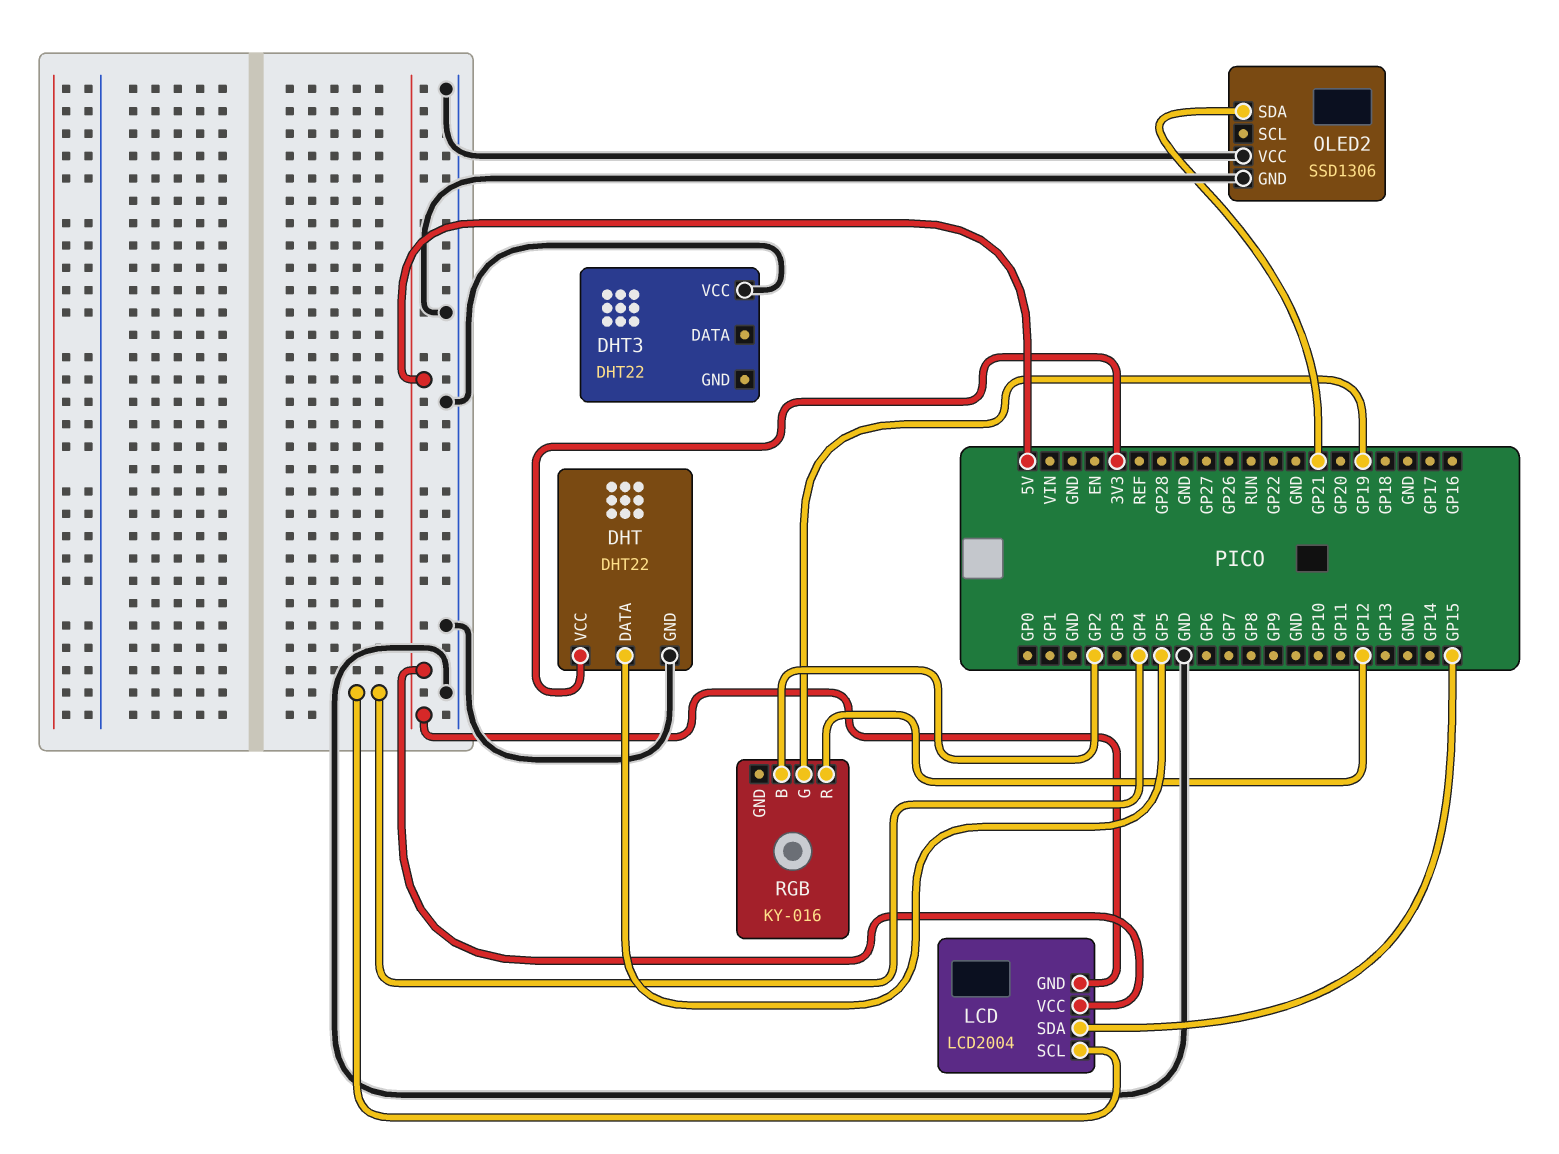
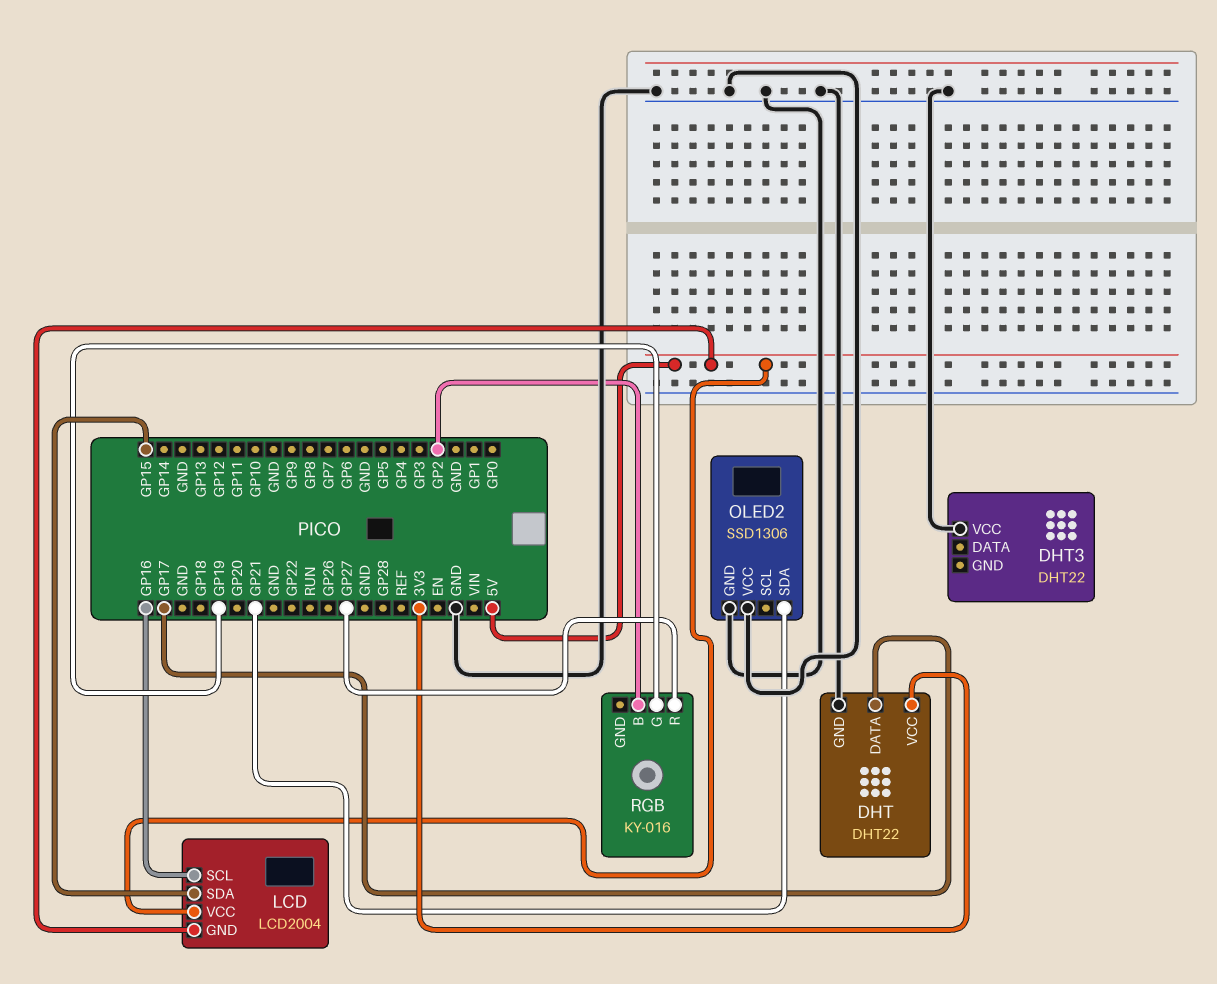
DHT pin DATA: GP5 -> GP17
LCD pin SCL: GP4 -> GP16
RGB pin R: GP12 -> GP27

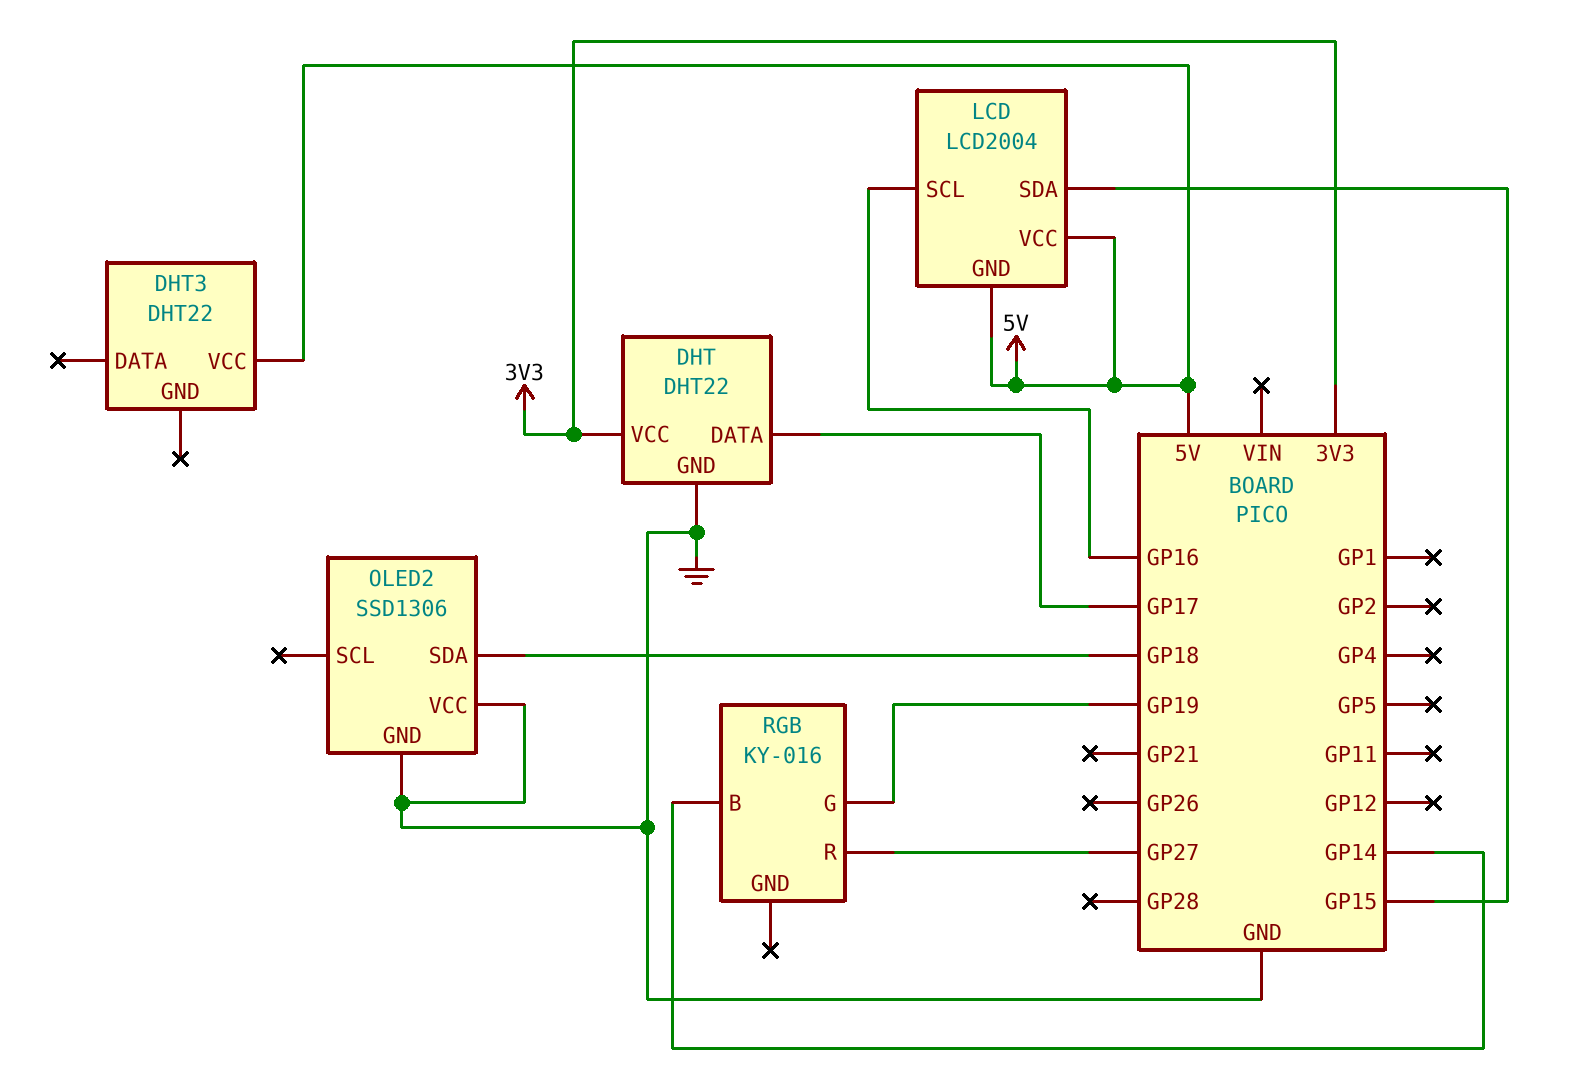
DHT3 pin VCC: GND -> 5V
OLED2 pin SDA: GP21 -> GP18
RGB pin B: GP2 -> GP14

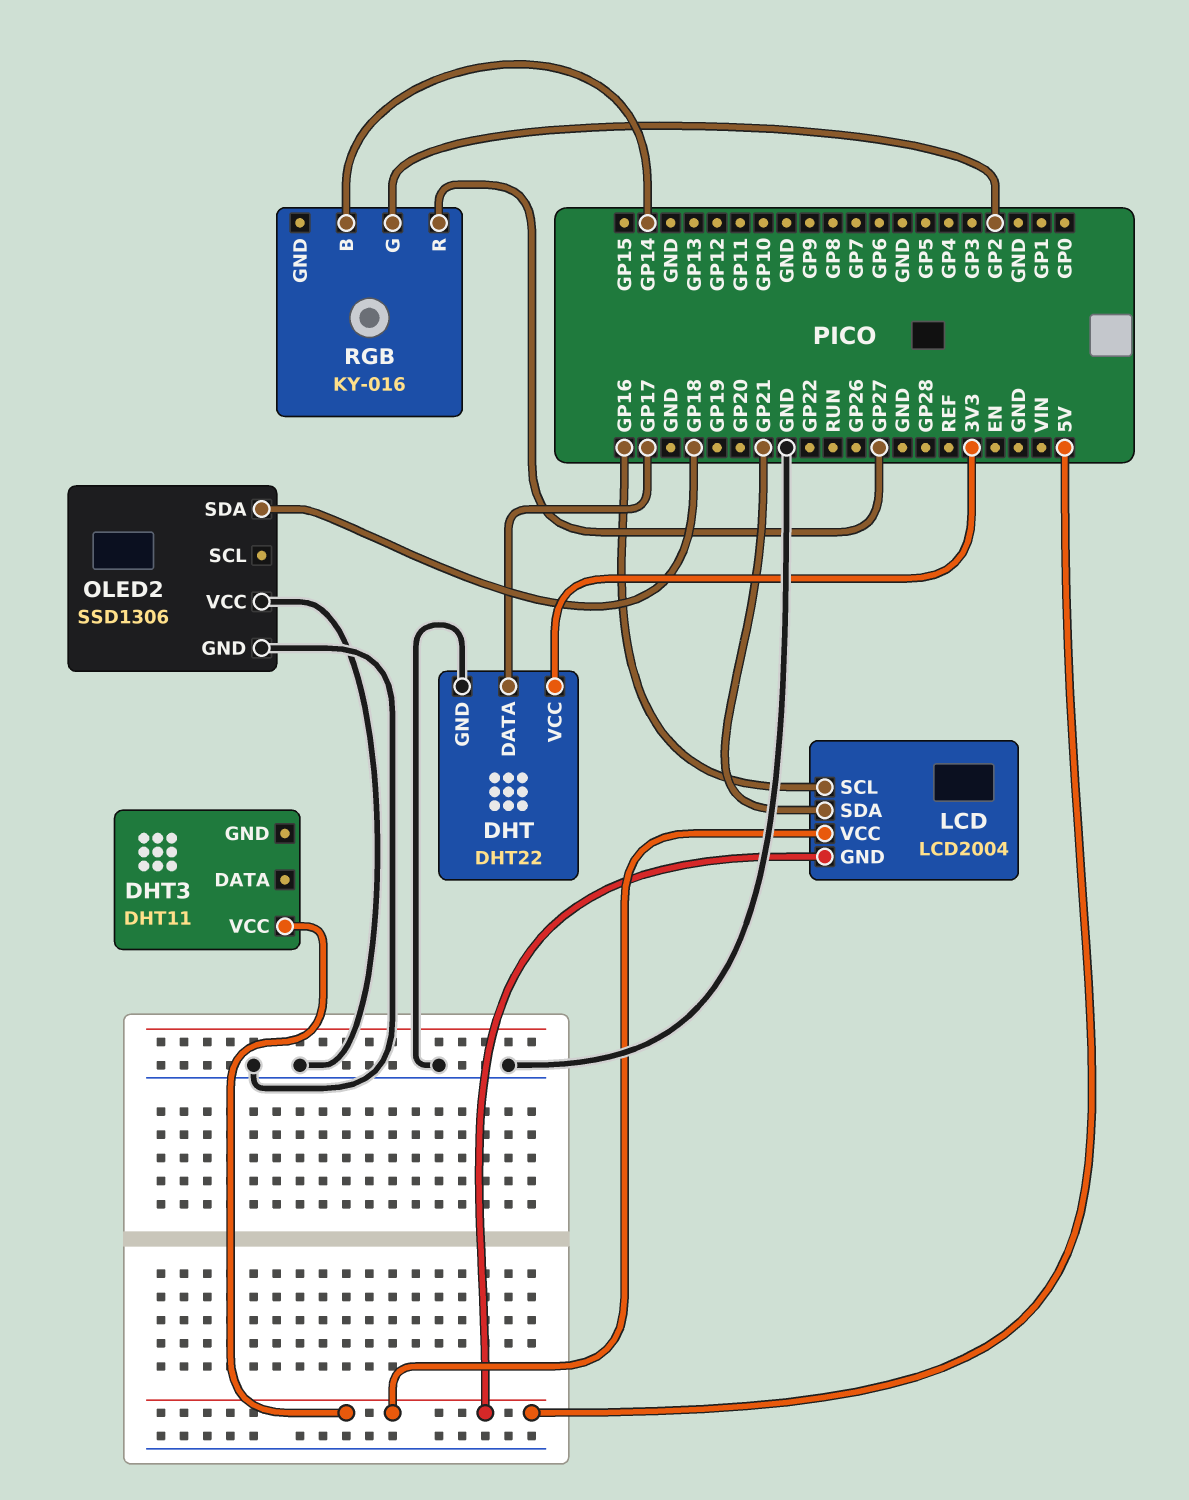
DHT3: DHT22 -> DHT11
LCD pin SDA: GP15 -> GP21
RGB pin G: GP19 -> GP2

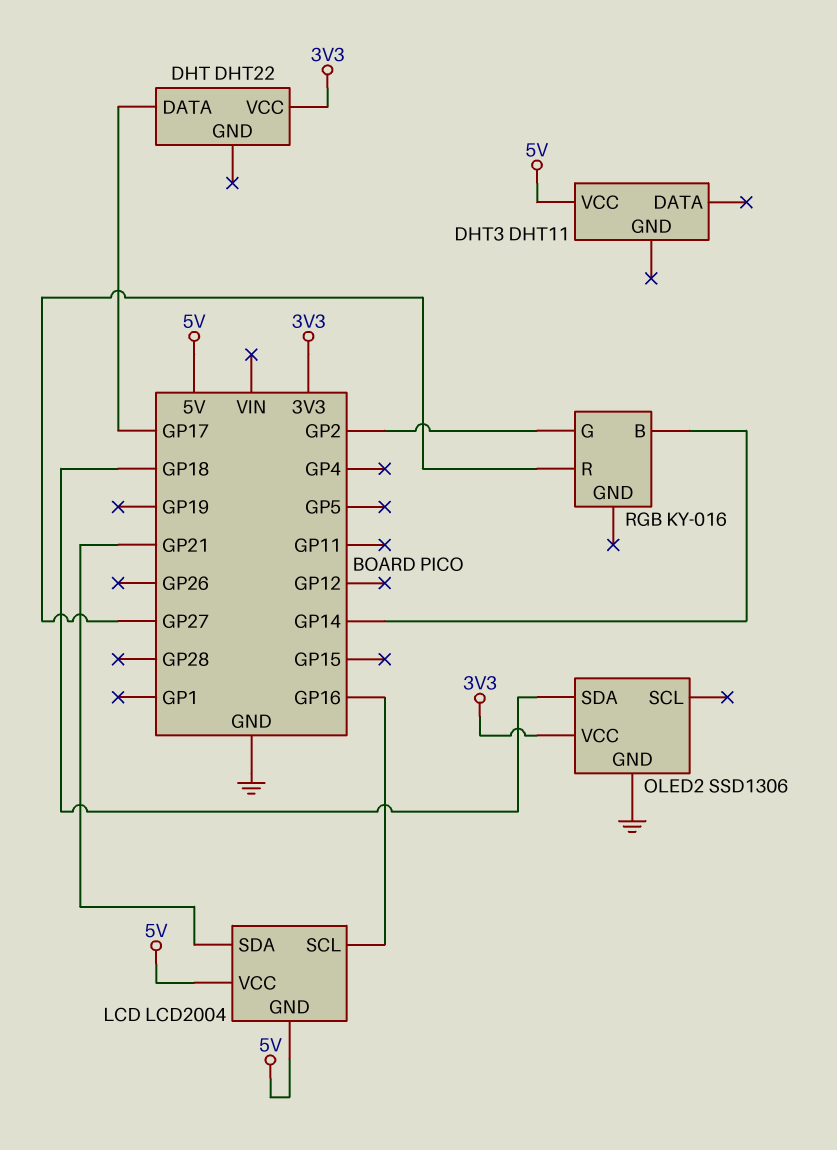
DHT pin GND: GND -> none
OLED2 pin VCC: GND -> 3V3

